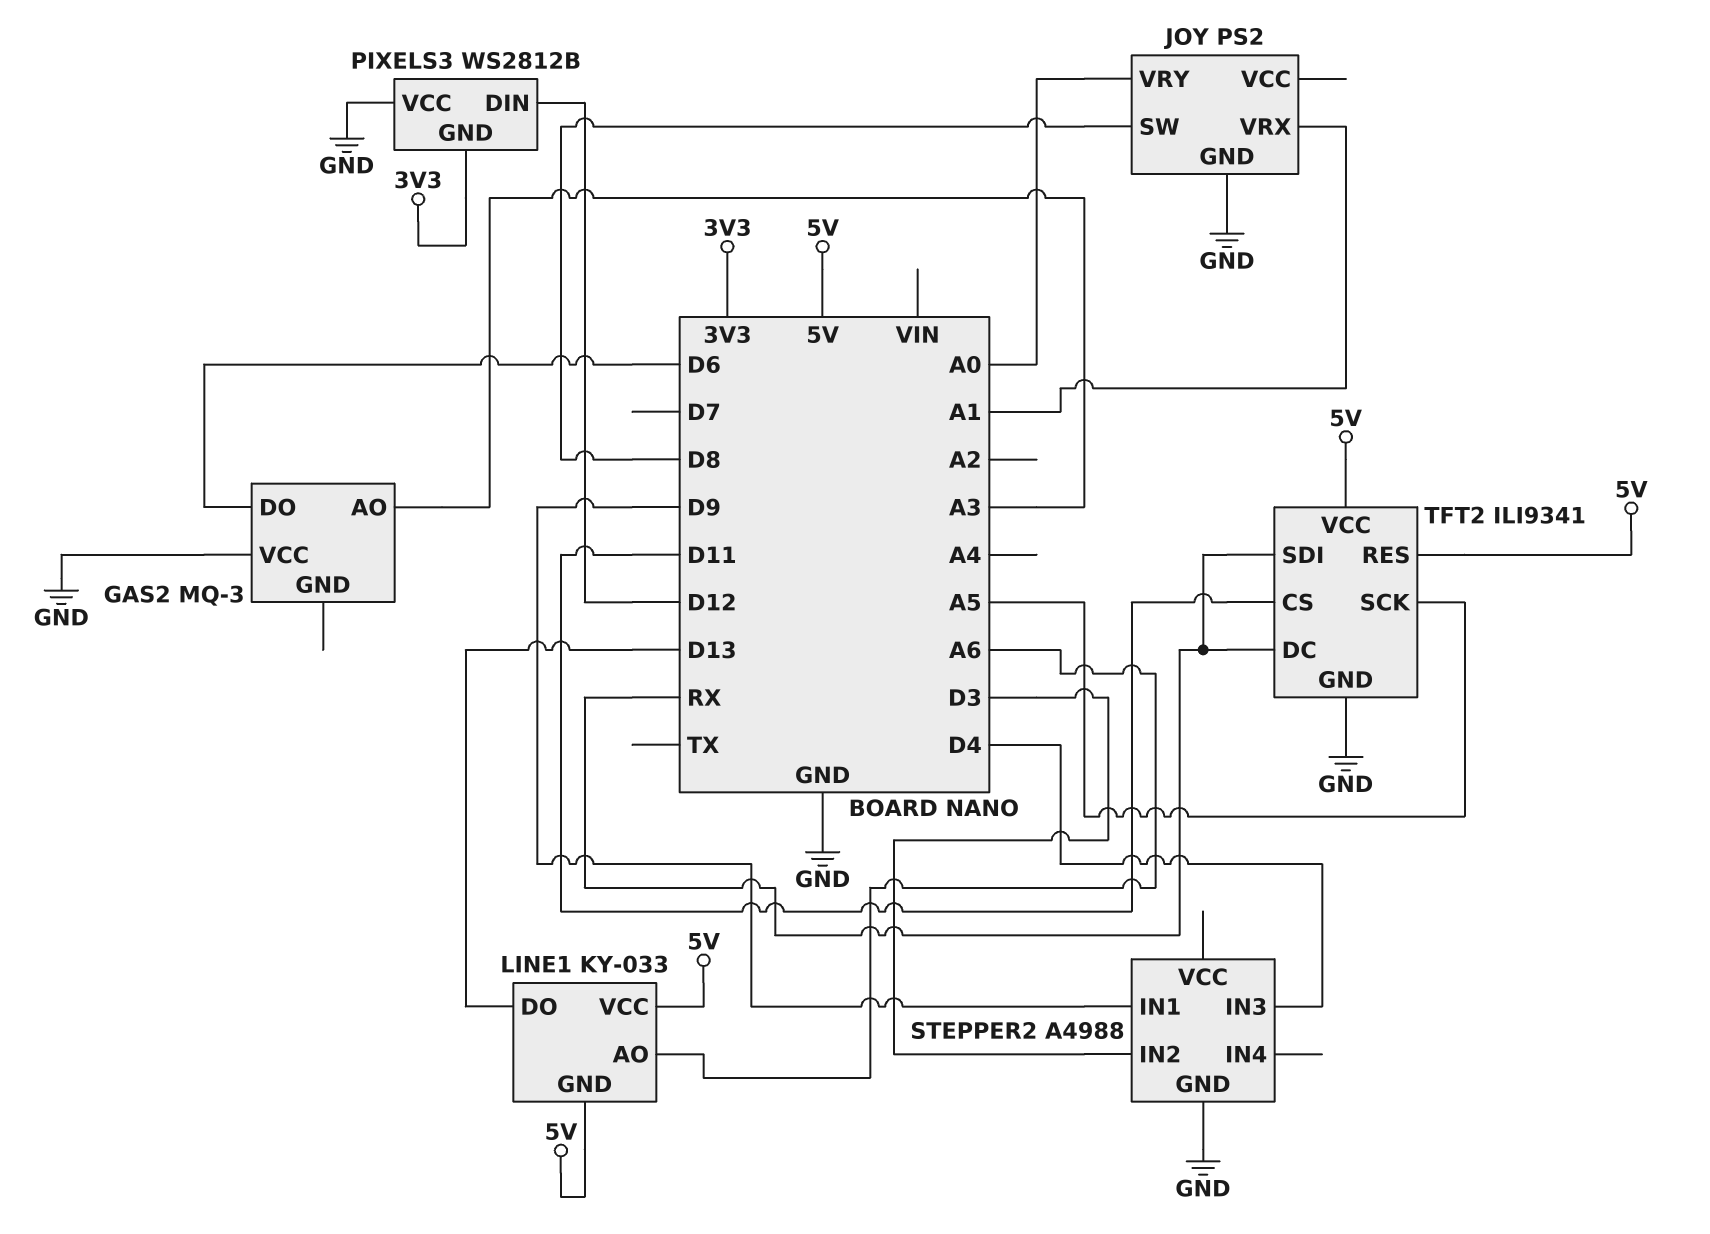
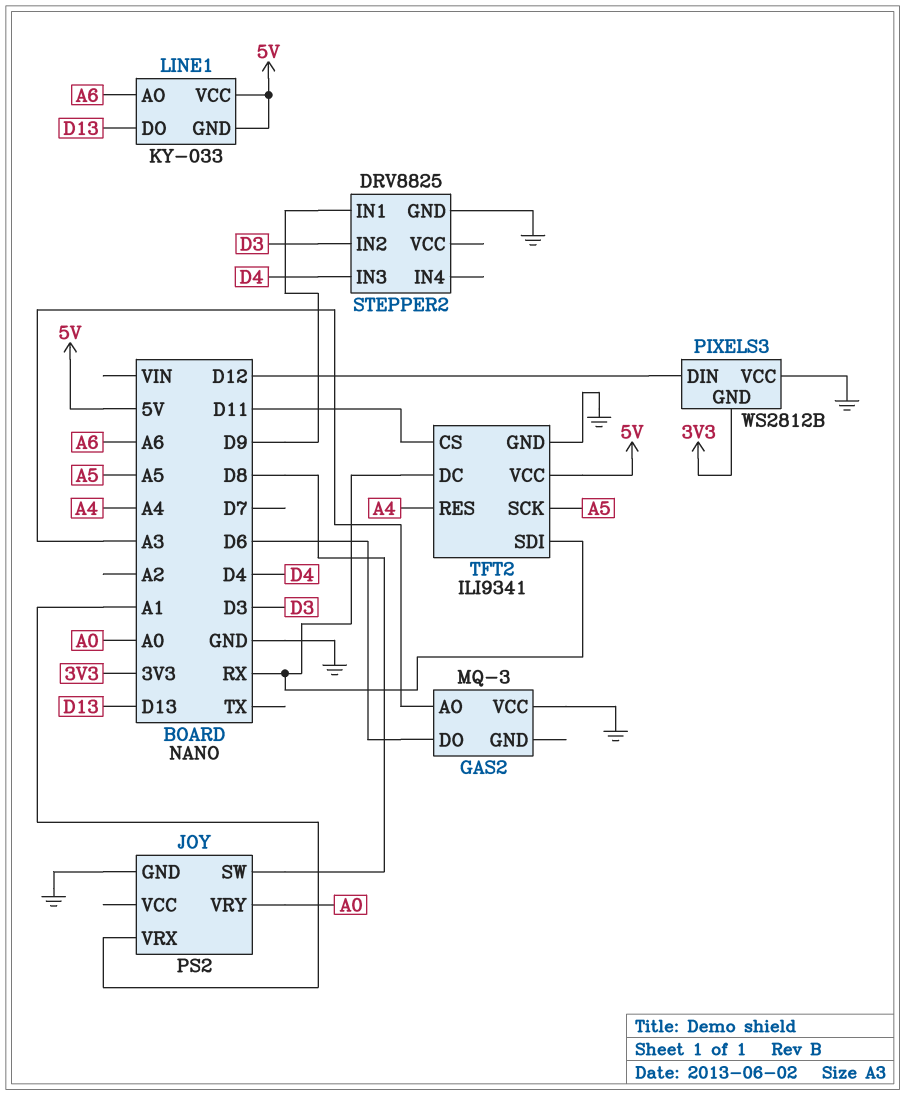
STEPPER2: A4988 -> DRV8825
TFT2 pin RES: 5V -> A4

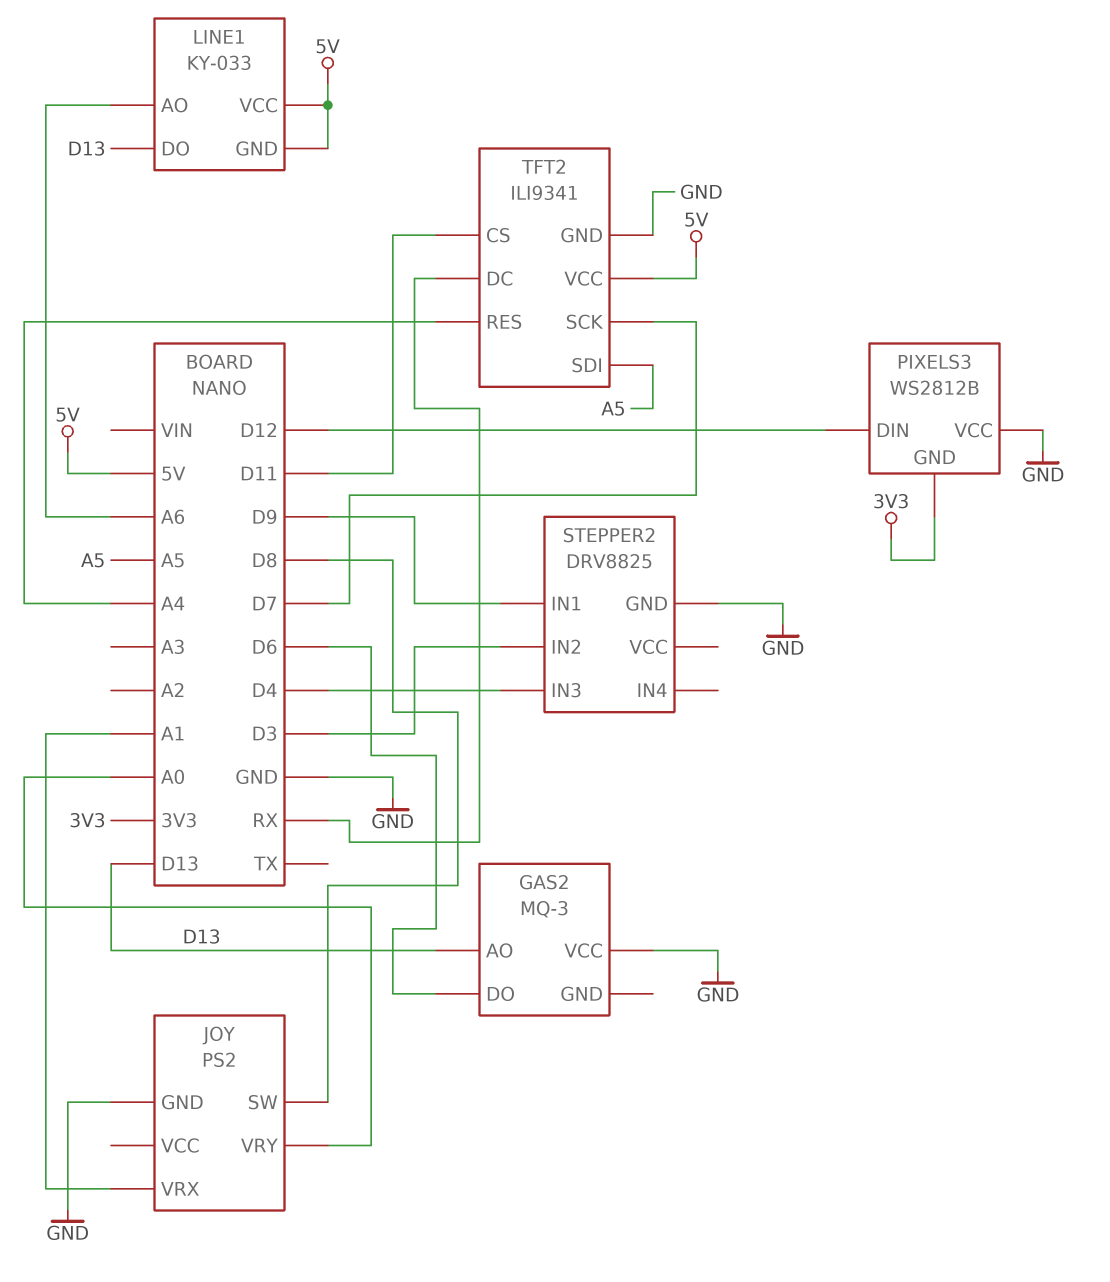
GAS2 pin AO: A3 -> D13
TFT2 pin SCK: A5 -> D7
TFT2 pin SDI: RX -> A5

